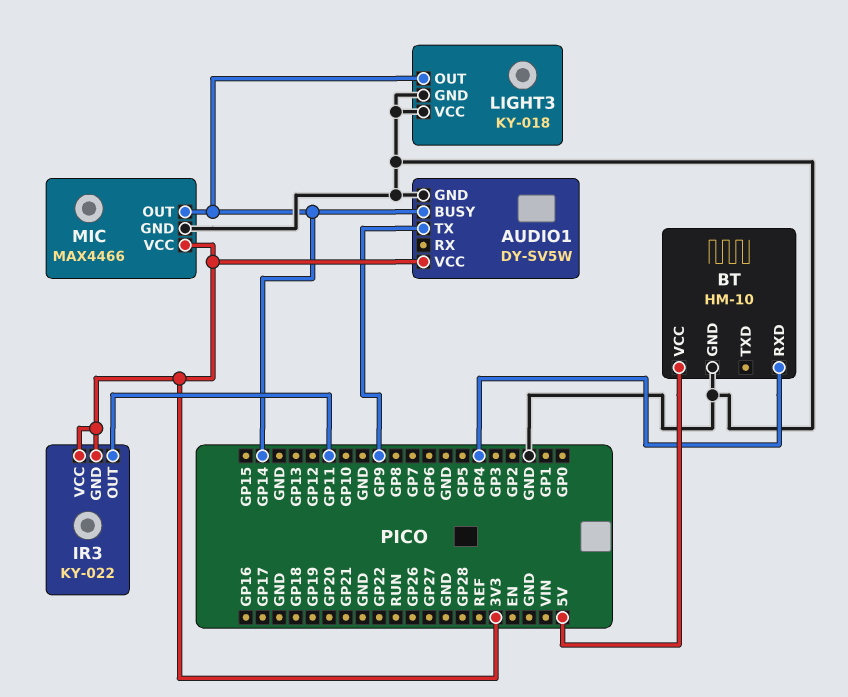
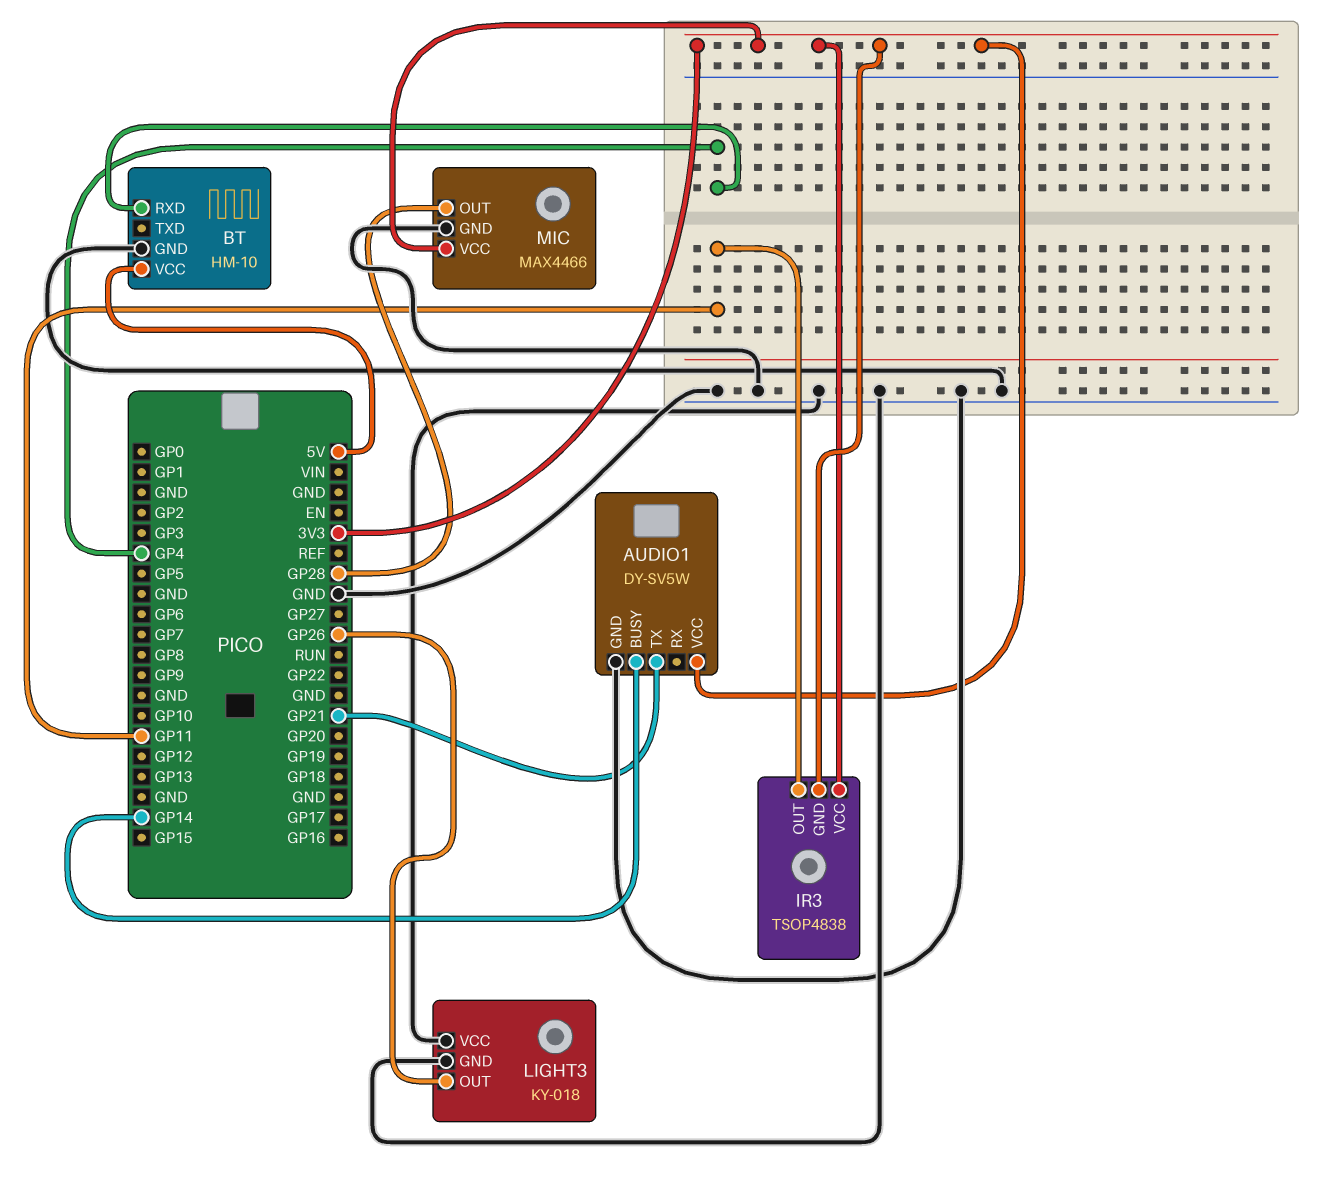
AUDIO1 pin TX: GP9 -> GP21
IR3: KY-022 -> TSOP4838
LIGHT3 pin OUT: GP14 -> GP26
MIC pin OUT: GP14 -> GP28

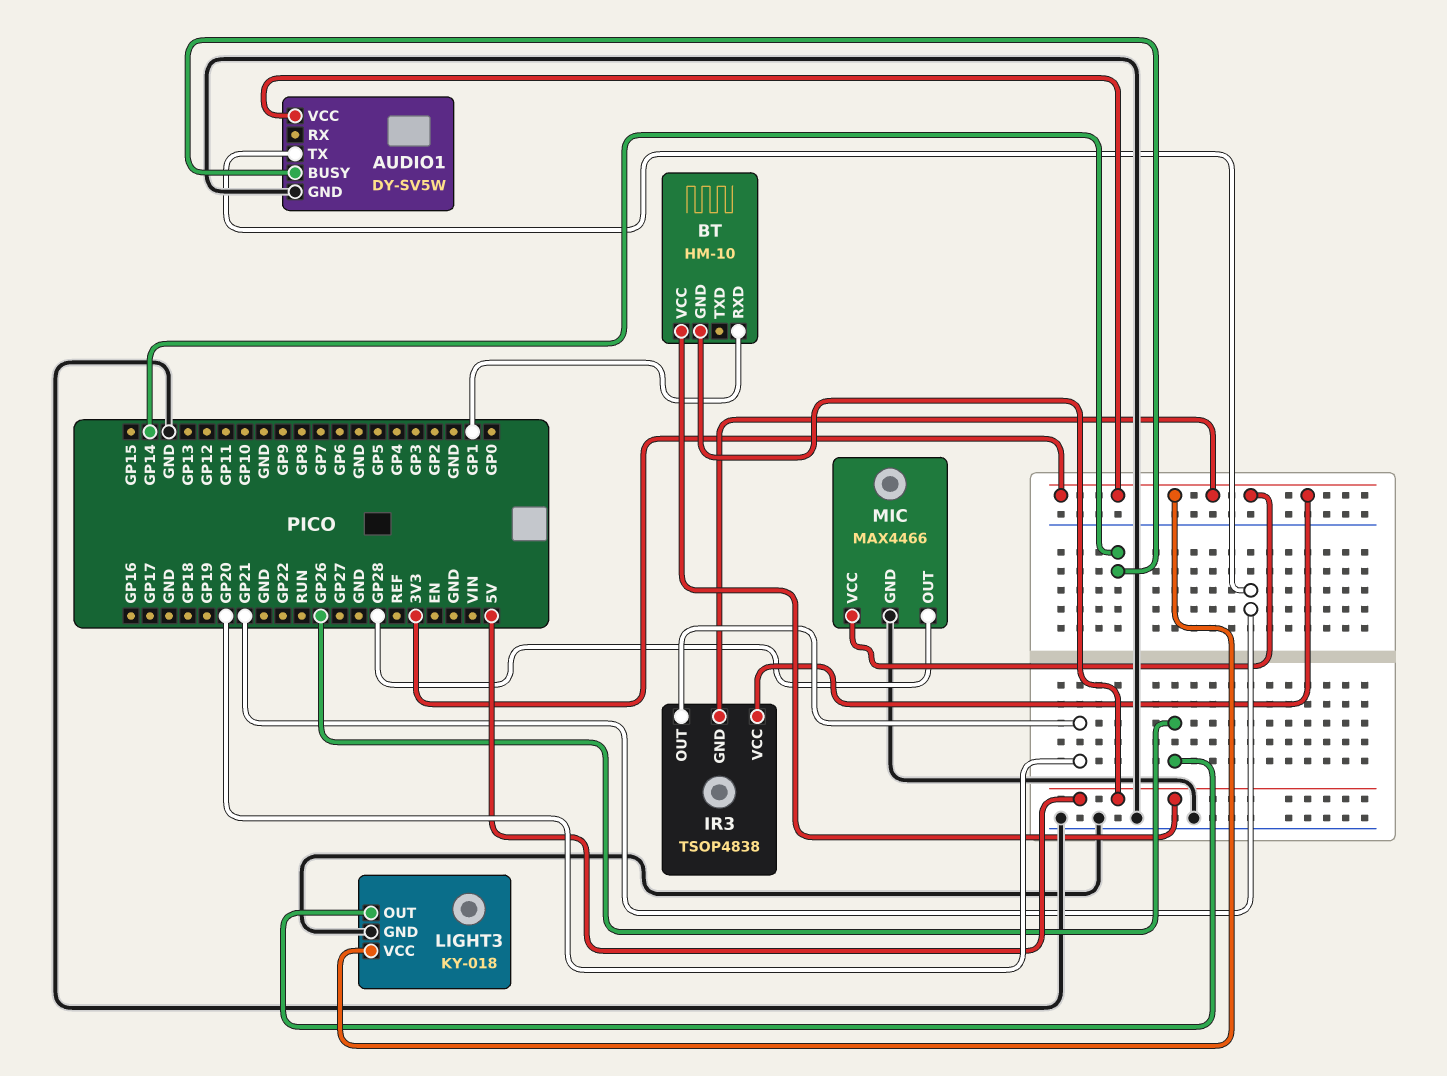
BT pin GND: GND -> 5V
BT pin RXD: GP4 -> GP1
IR3 pin OUT: GP11 -> GP20
LIGHT3 pin VCC: GND -> 3V3

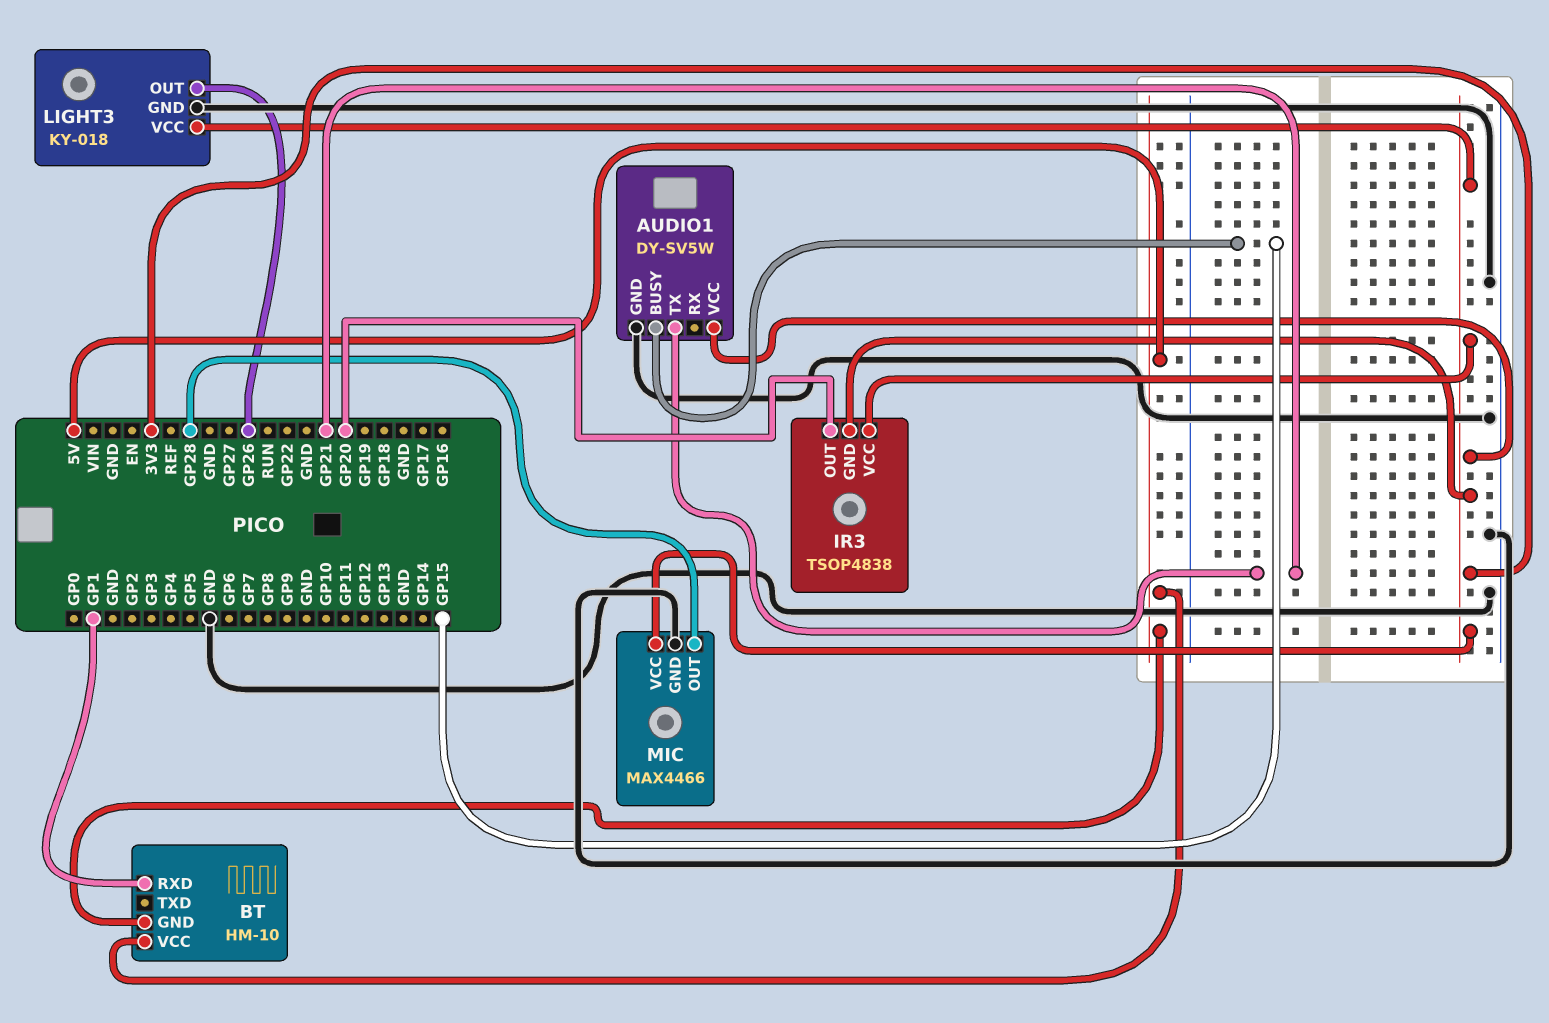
AUDIO1 pin BUSY: GP14 -> GP15

